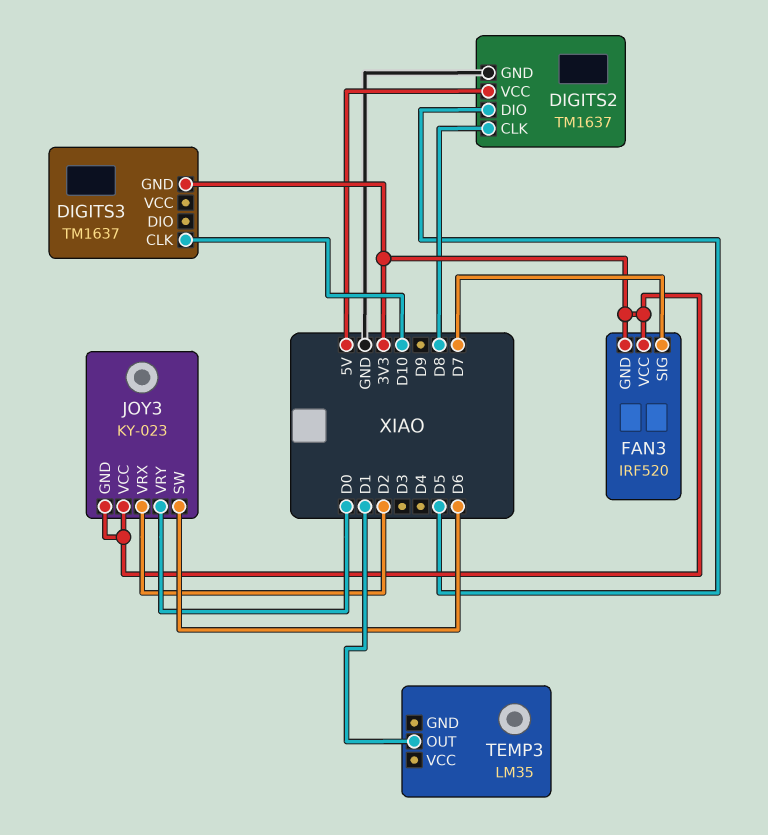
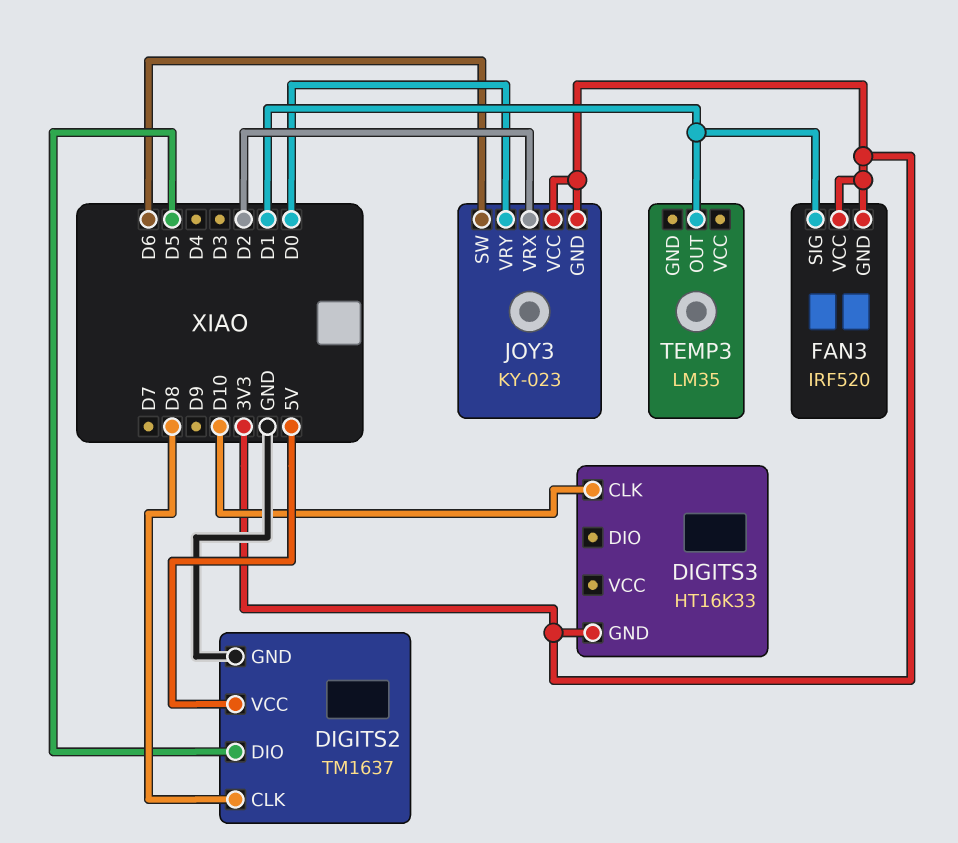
DIGITS3: TM1637 -> HT16K33
FAN3 pin SIG: D7 -> D1

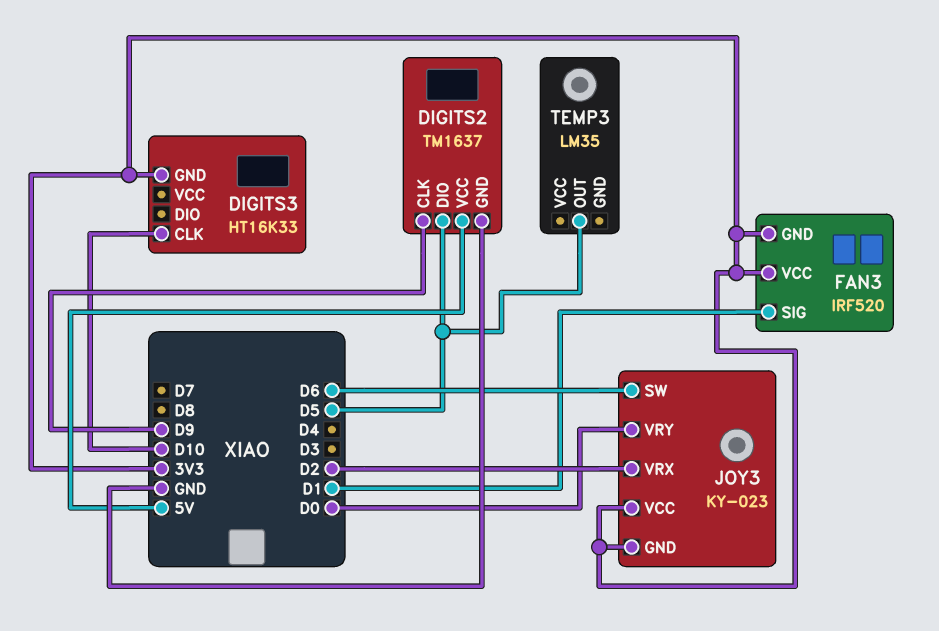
DIGITS2 pin CLK: D8 -> D9
TEMP3 pin OUT: D1 -> D5

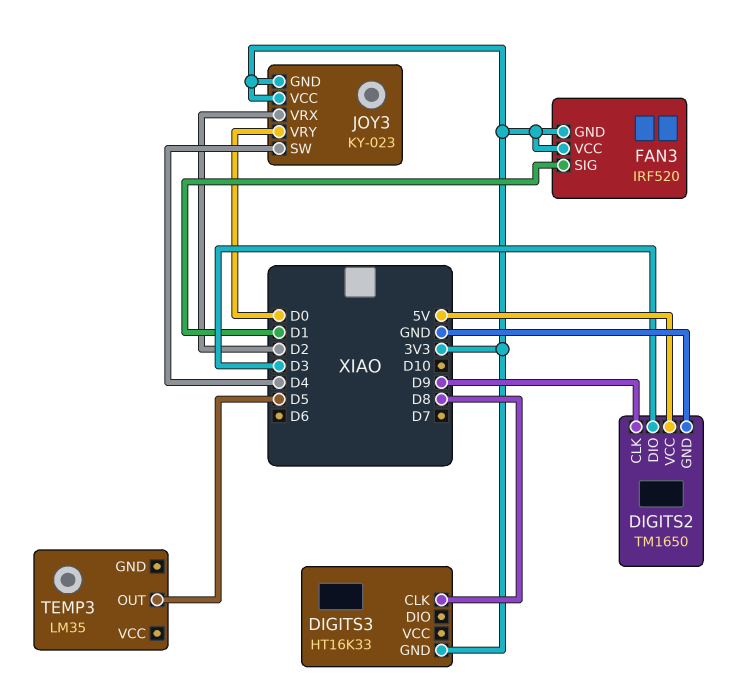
DIGITS2: TM1637 -> TM1650
DIGITS2 pin DIO: D5 -> D3
DIGITS3 pin CLK: D10 -> D8
JOY3 pin SW: D6 -> D4

